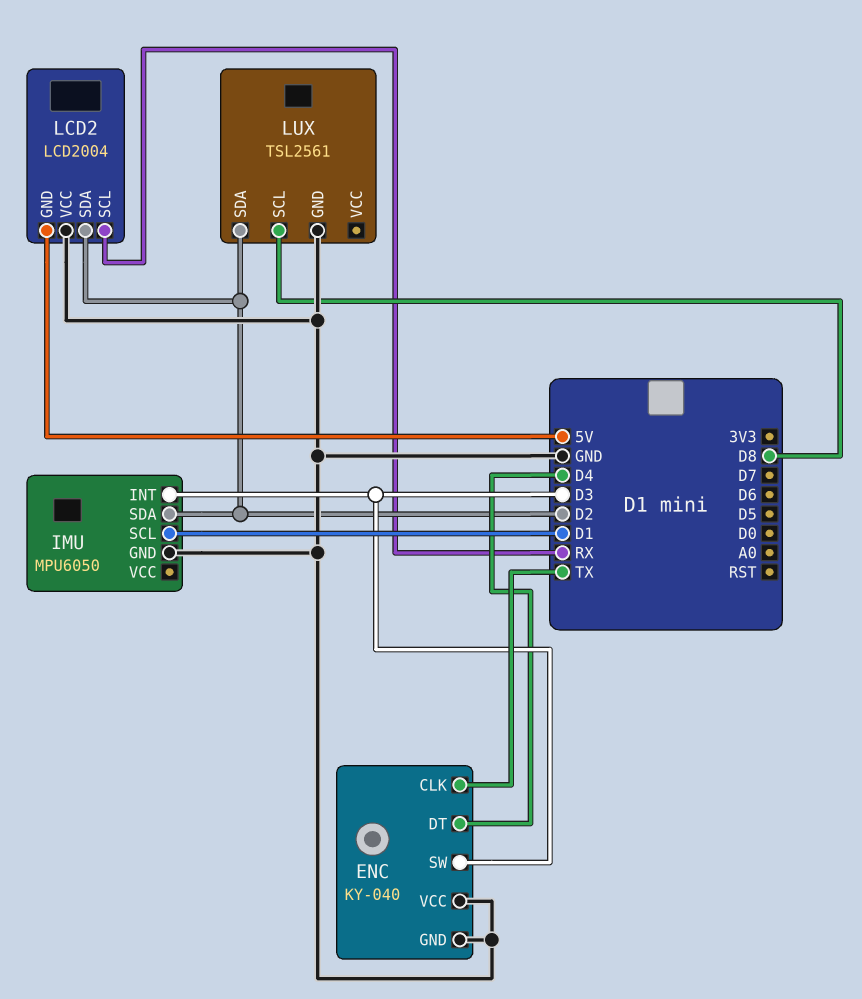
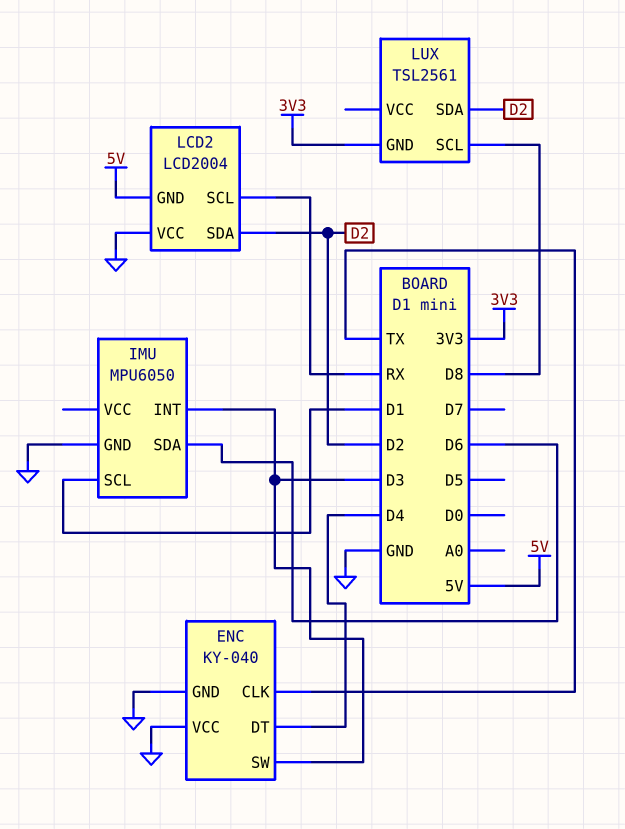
IMU pin SDA: D2 -> D6
LUX pin GND: GND -> 3V3

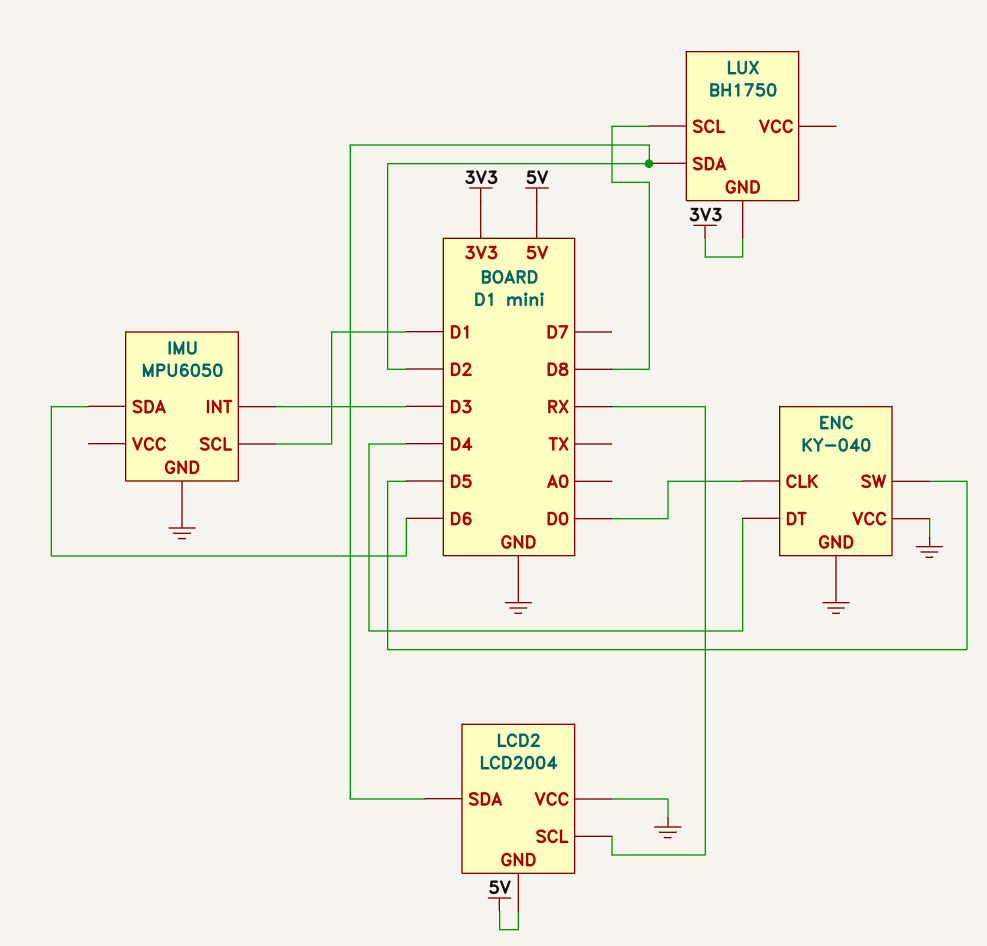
ENC pin CLK: TX -> D0
ENC pin SW: D3 -> D5
LUX: TSL2561 -> BH1750

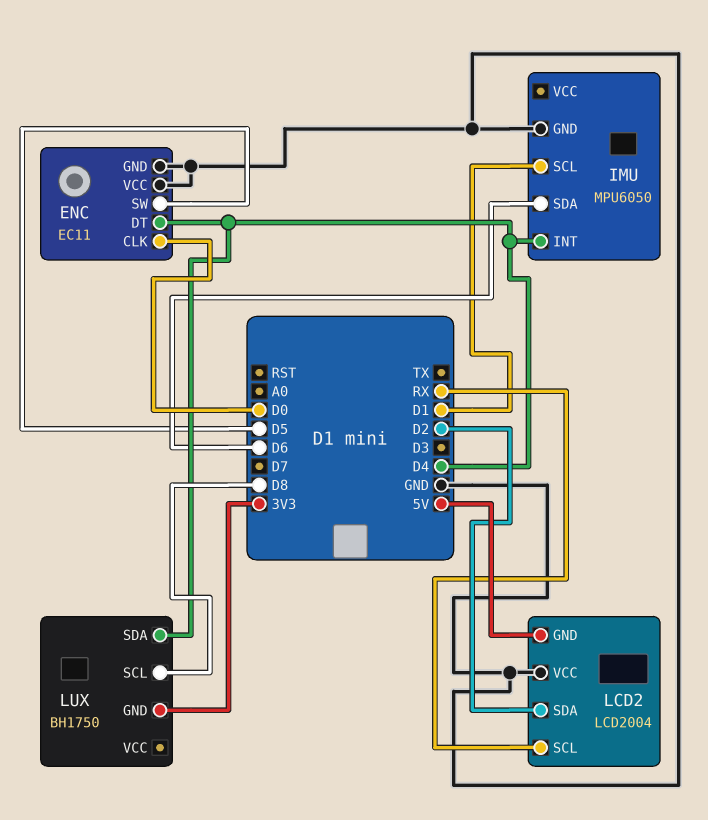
ENC: KY-040 -> EC11
IMU pin INT: D3 -> D4
LUX pin SDA: D2 -> D4

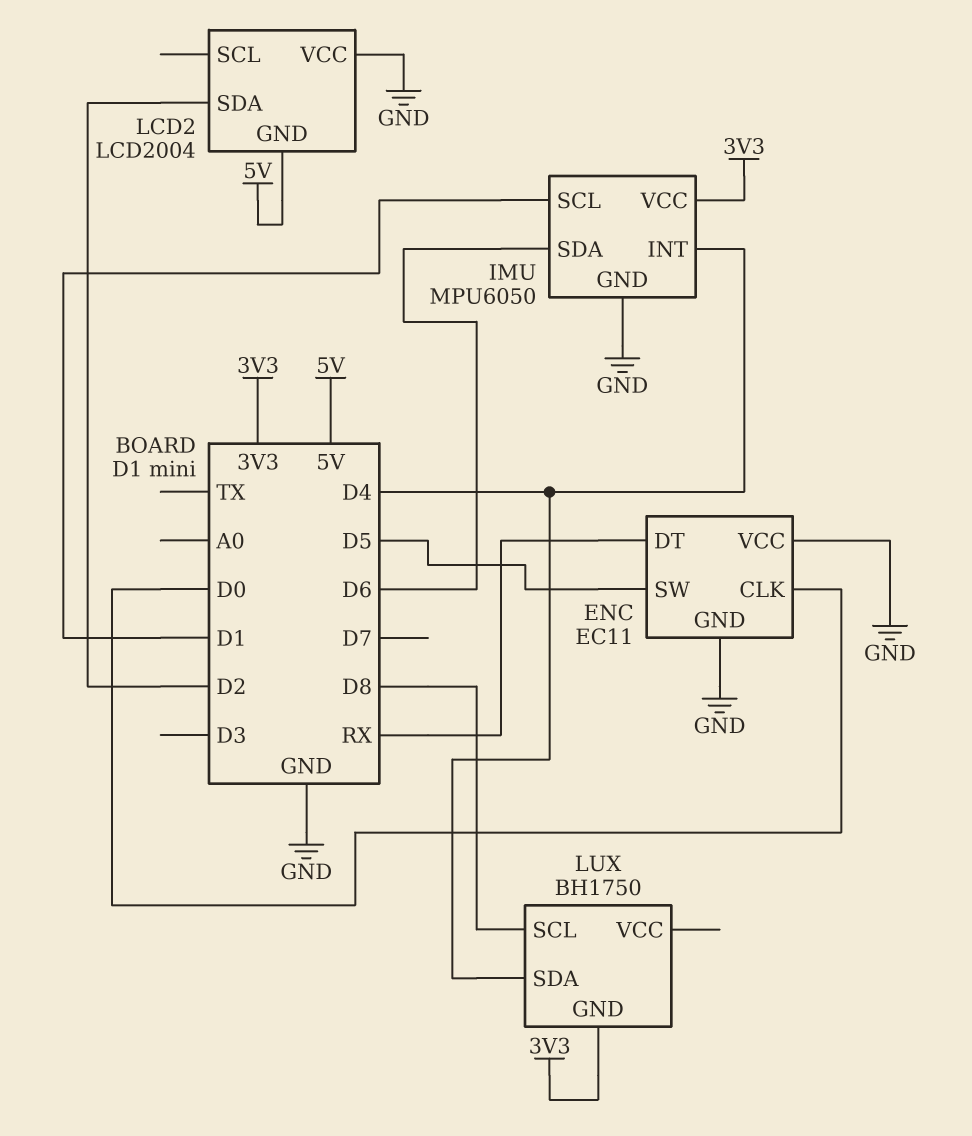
ENC pin DT: D4 -> RX
IMU pin VCC: none -> 3V3
LCD2 pin SCL: RX -> none

